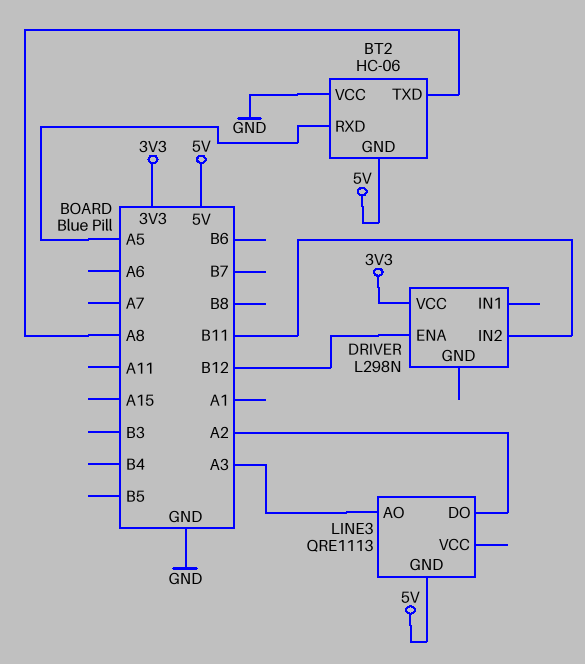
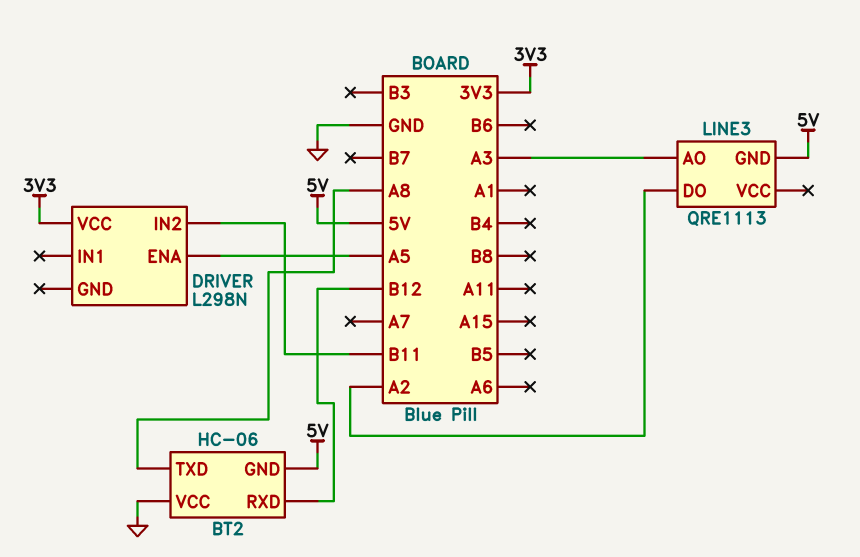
BT2 pin RXD: A5 -> B12
DRIVER pin ENA: B12 -> A5

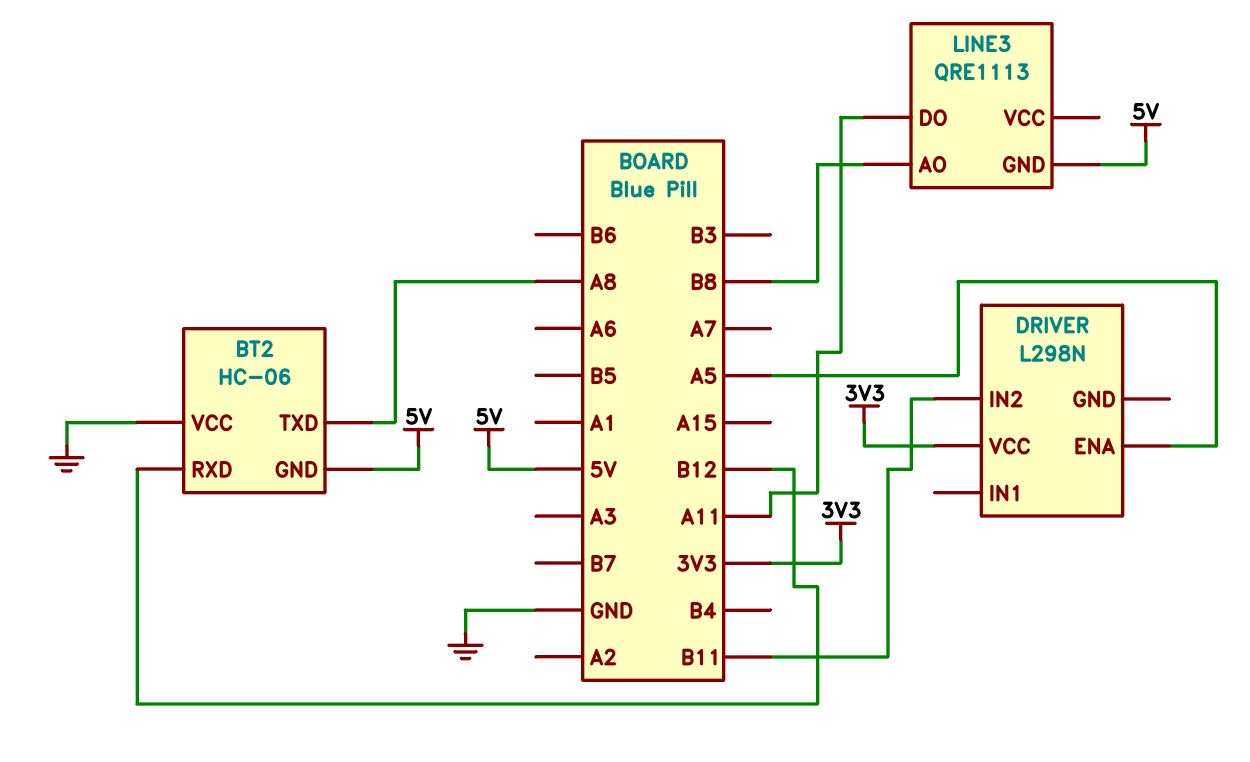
LINE3 pin AO: A3 -> B8
LINE3 pin DO: A2 -> A11

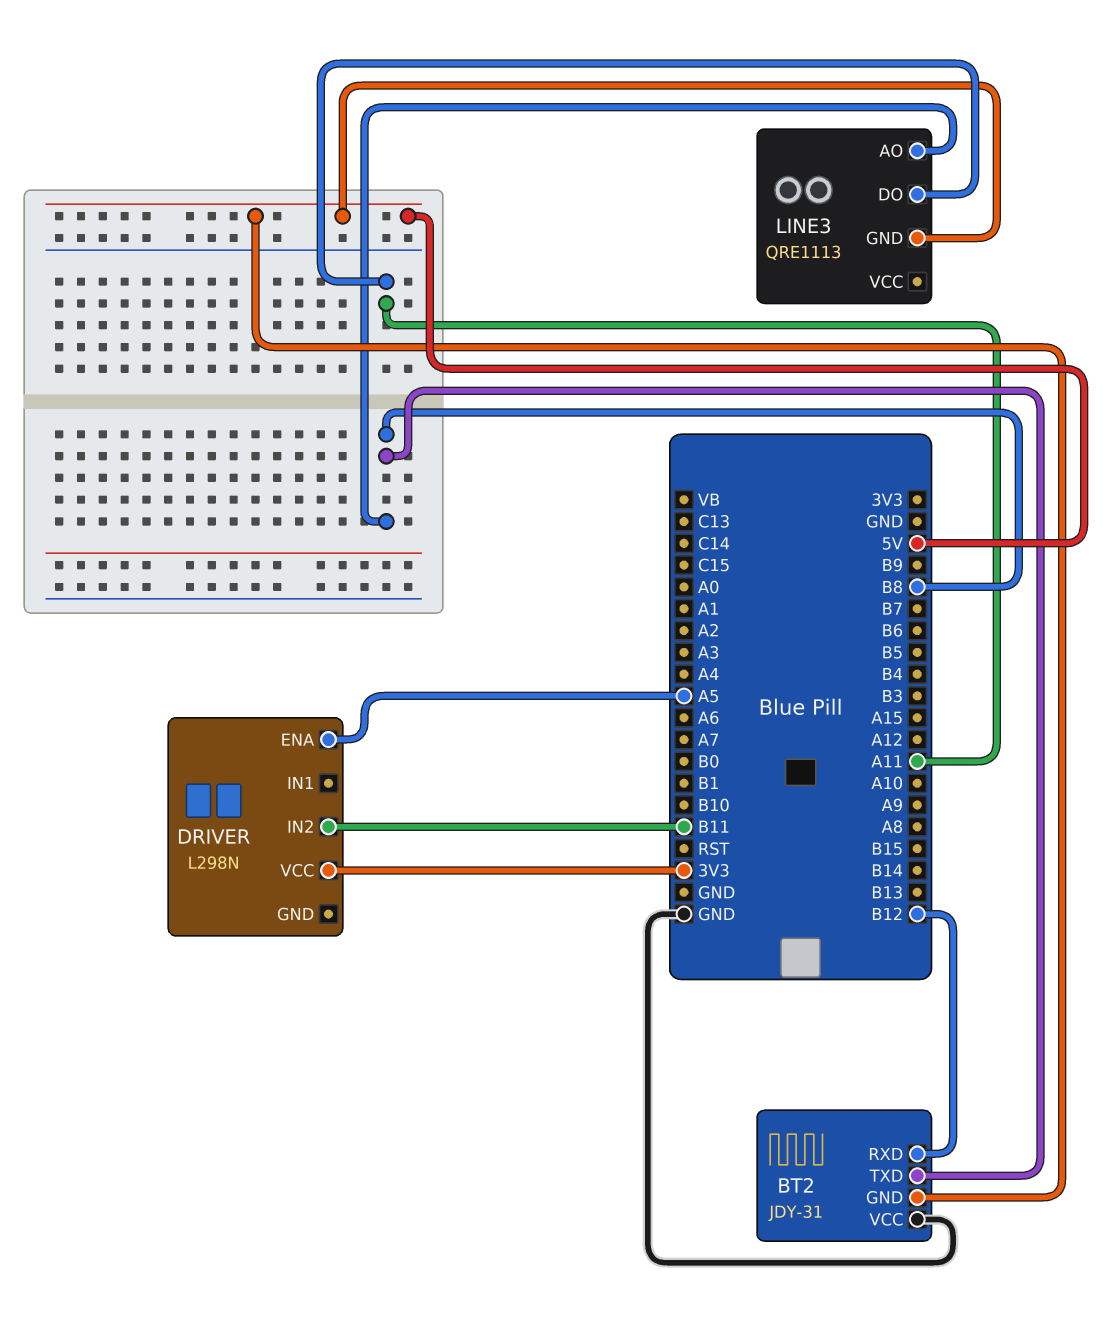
BT2: HC-06 -> JDY-31
BT2 pin TXD: A8 -> B8

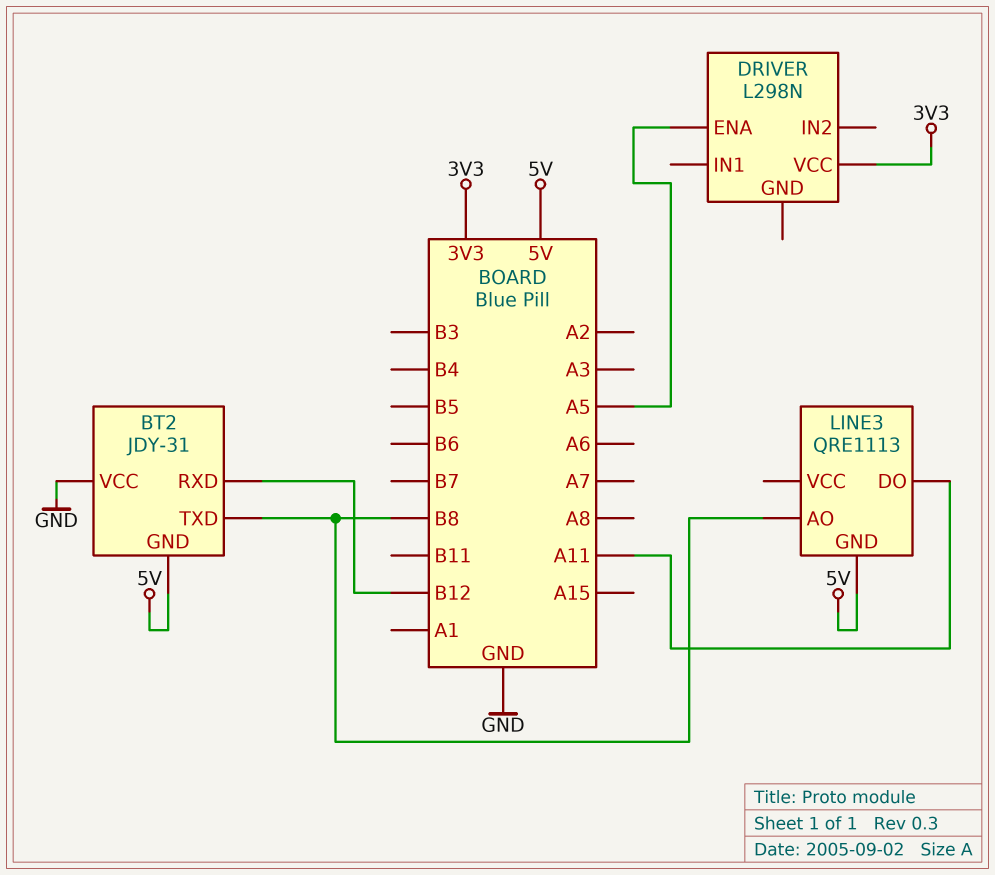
DRIVER pin IN2: B11 -> none

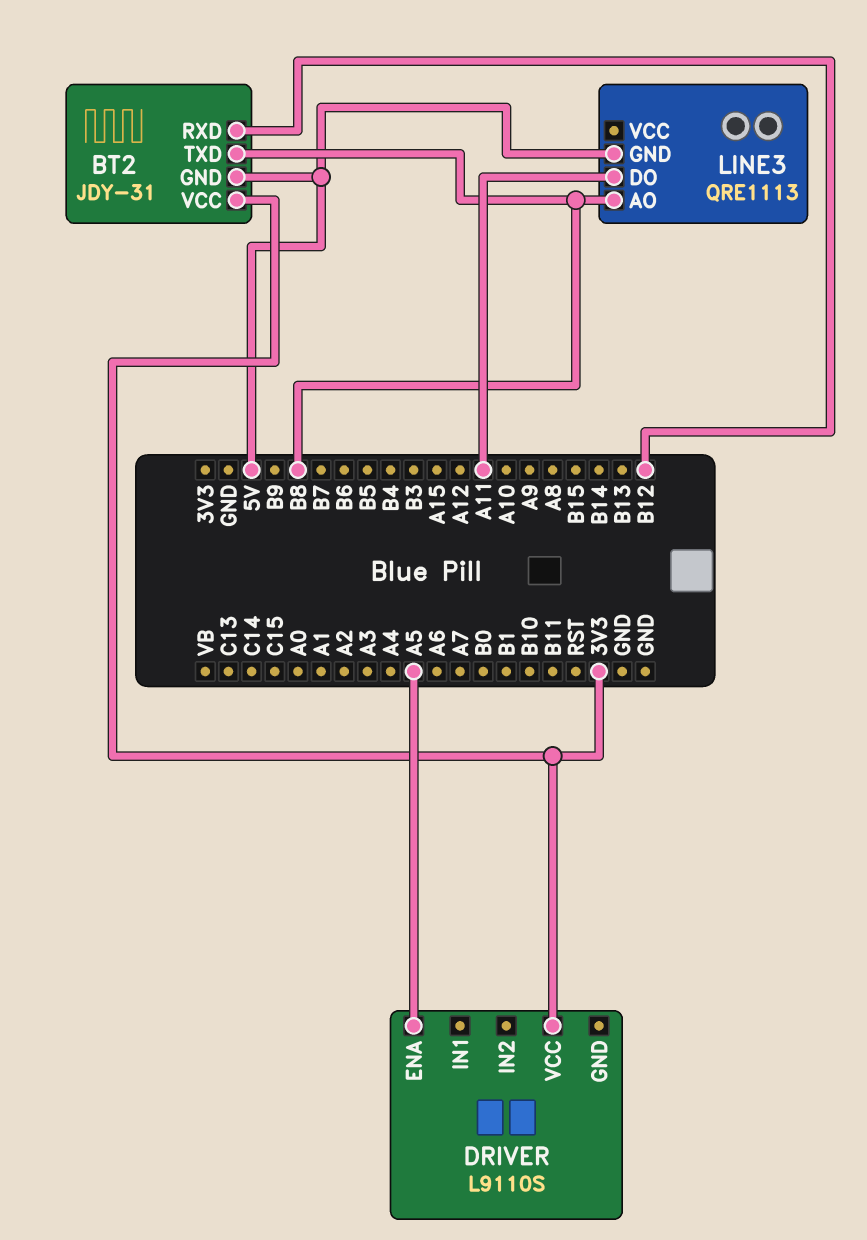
BT2 pin VCC: GND -> 3V3
DRIVER: L298N -> L9110S

